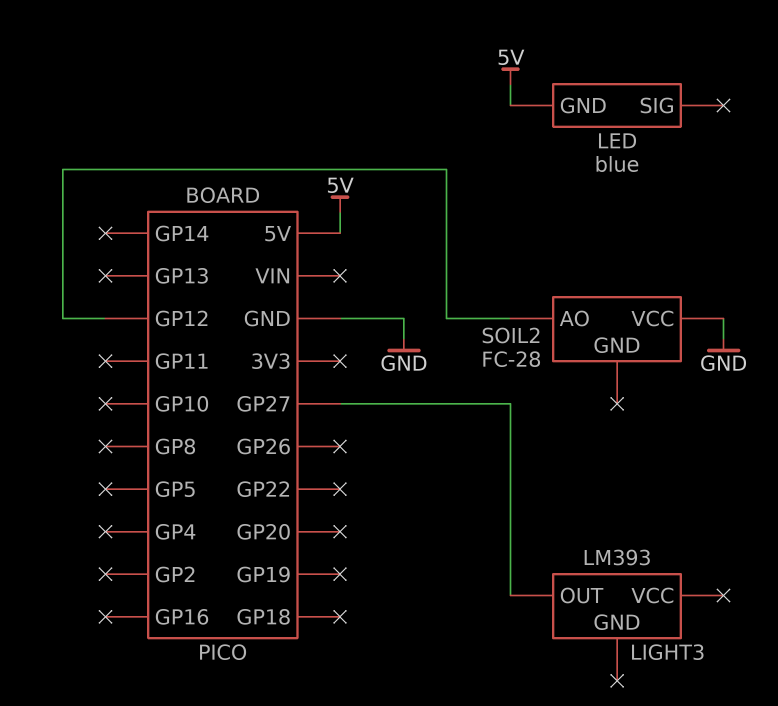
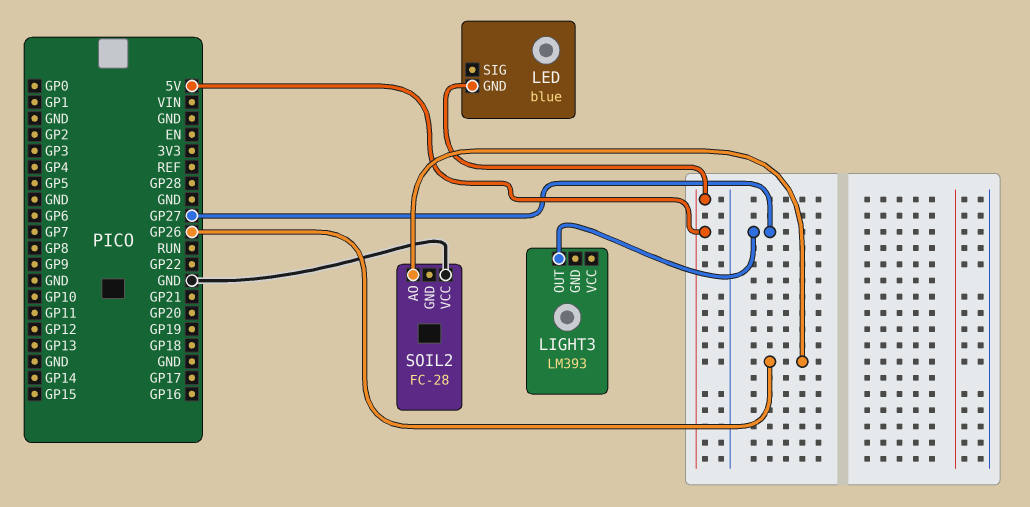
SOIL2 pin AO: GP12 -> GP26

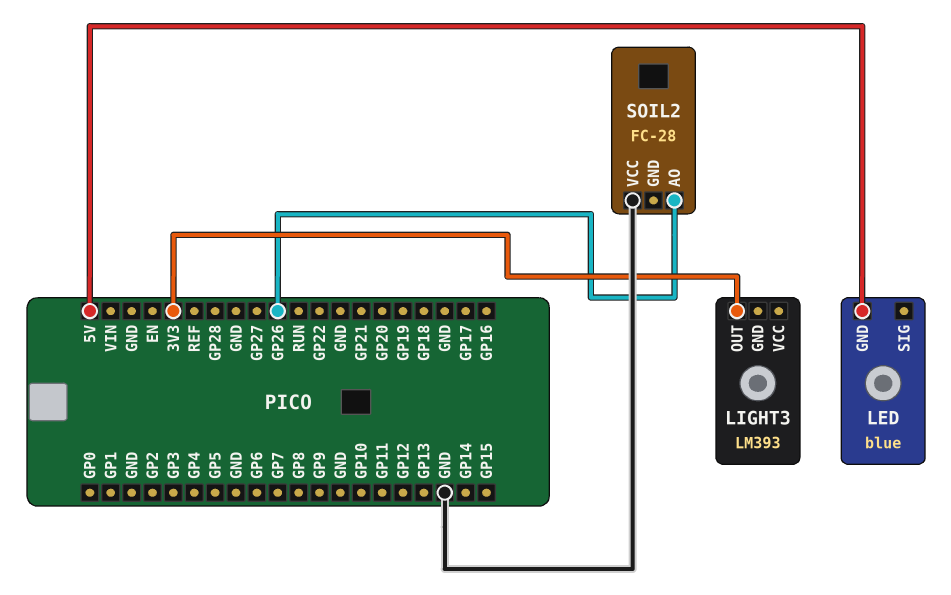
LIGHT3 pin OUT: GP27 -> 3V3

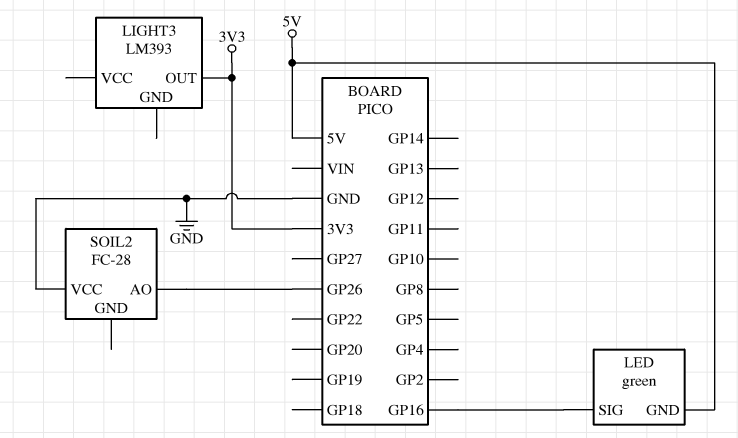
LED: blue -> green
LED pin SIG: none -> GP16

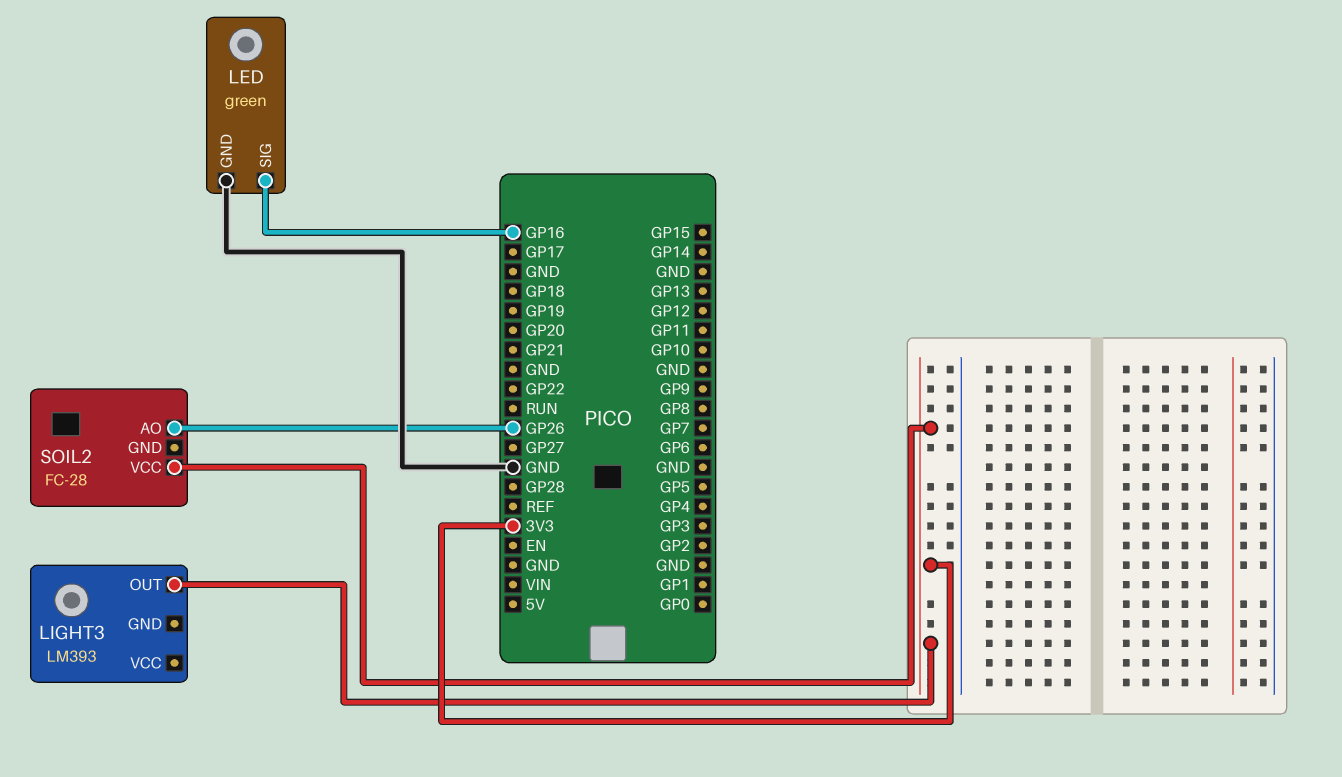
LED pin GND: 5V -> GND
SOIL2 pin VCC: GND -> 3V3

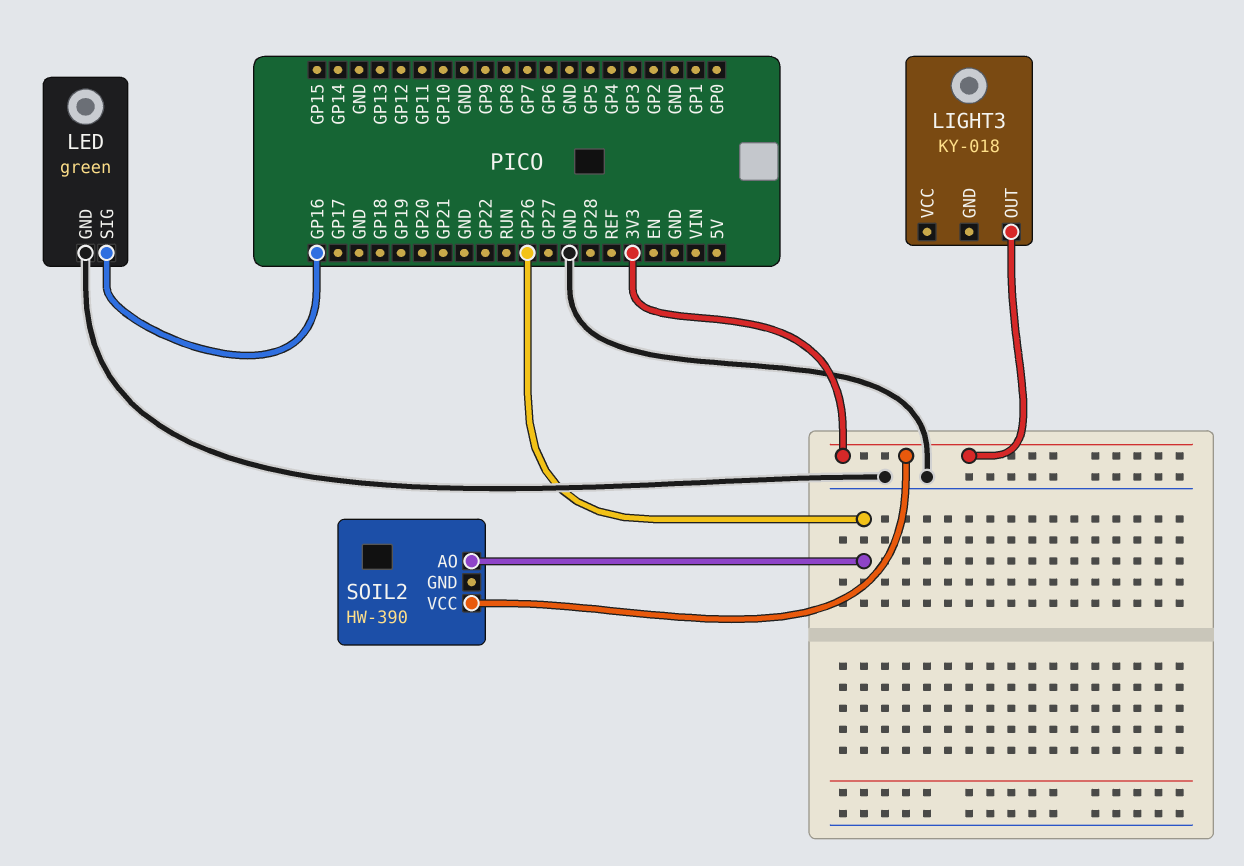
LIGHT3: LM393 -> KY-018
SOIL2: FC-28 -> HW-390

